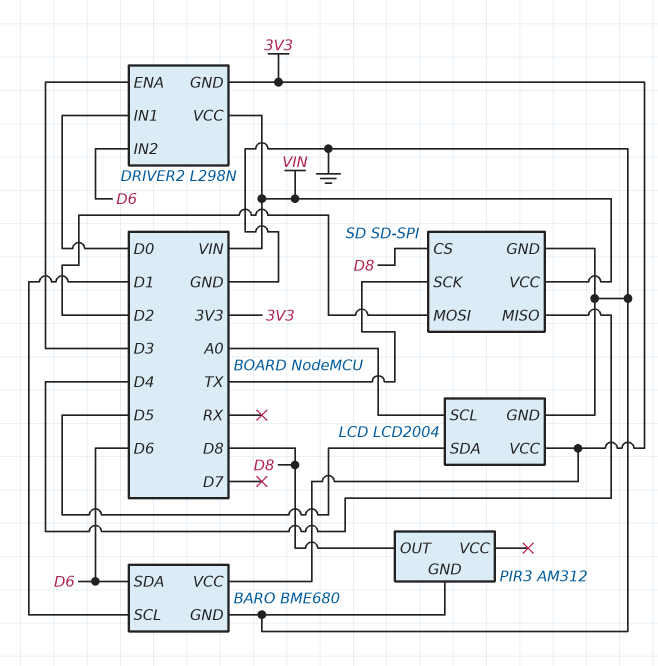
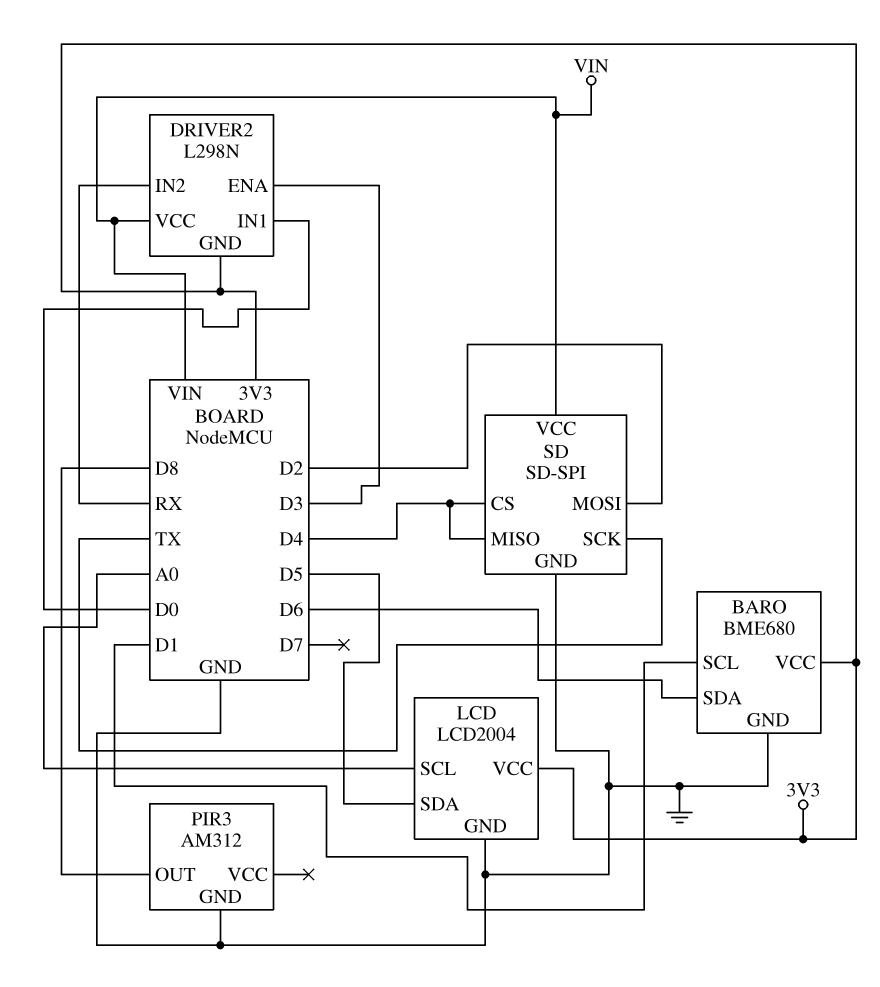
DRIVER2 pin IN2: D6 -> RX
SD pin CS: D8 -> D4

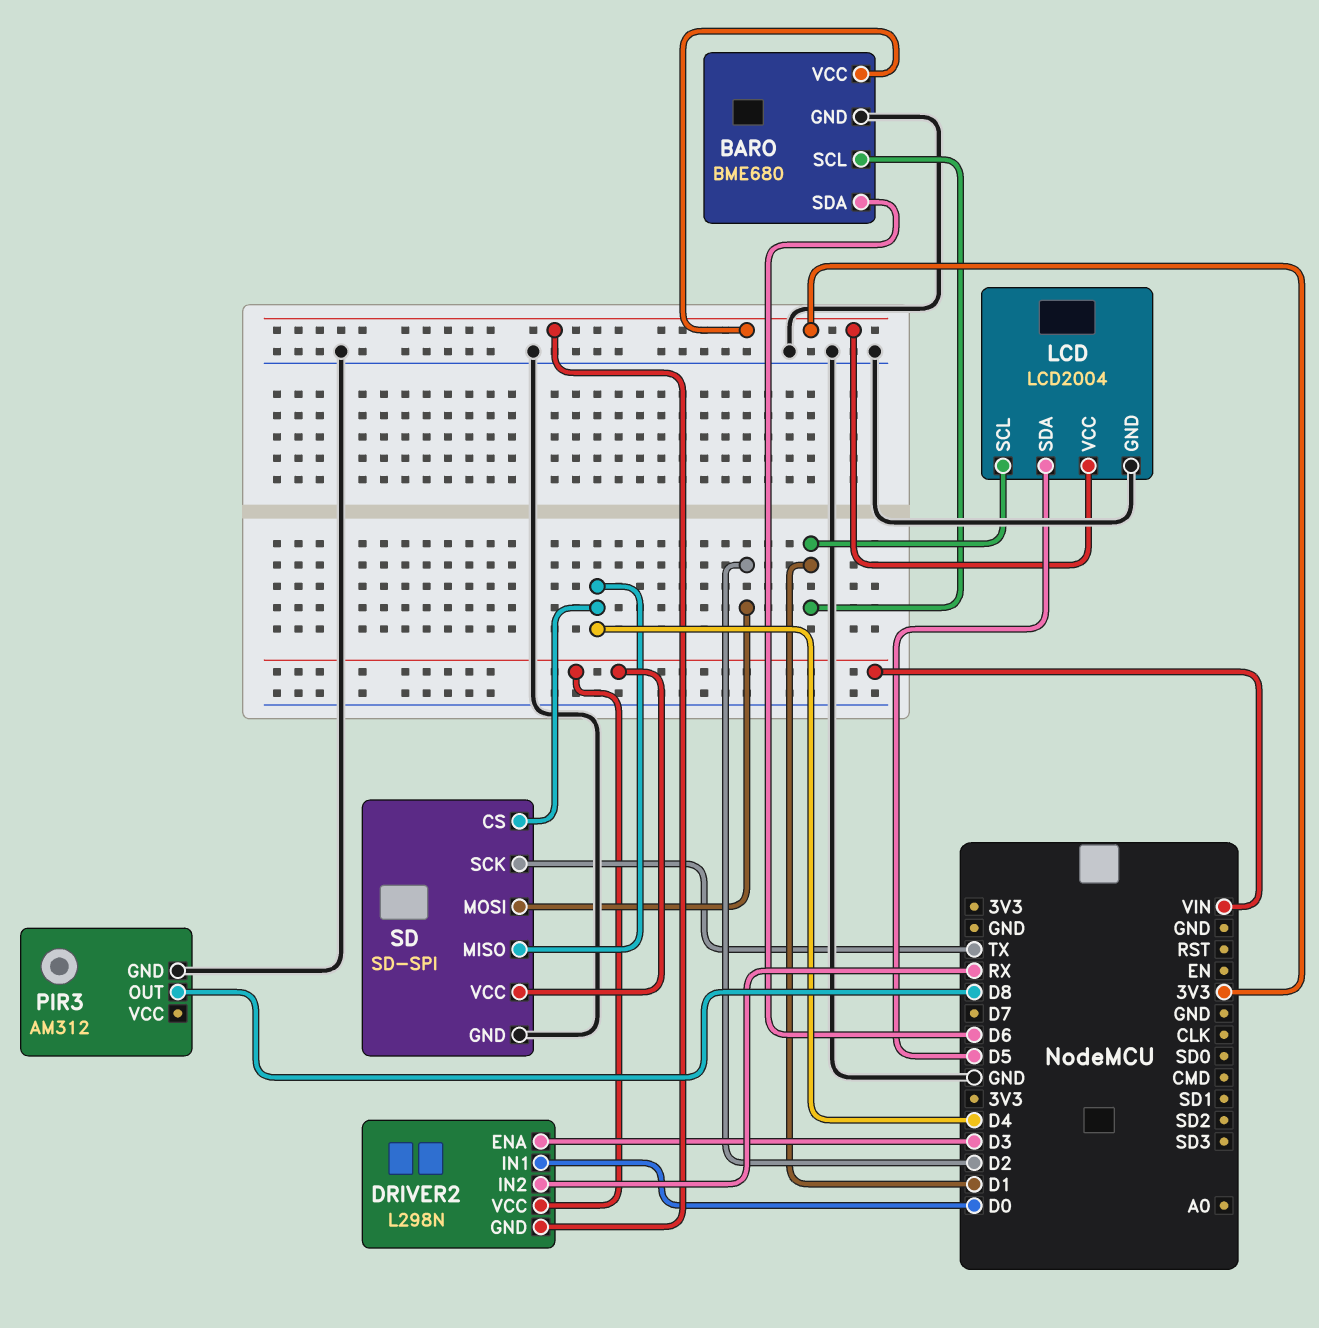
LCD pin SCL: A0 -> D1

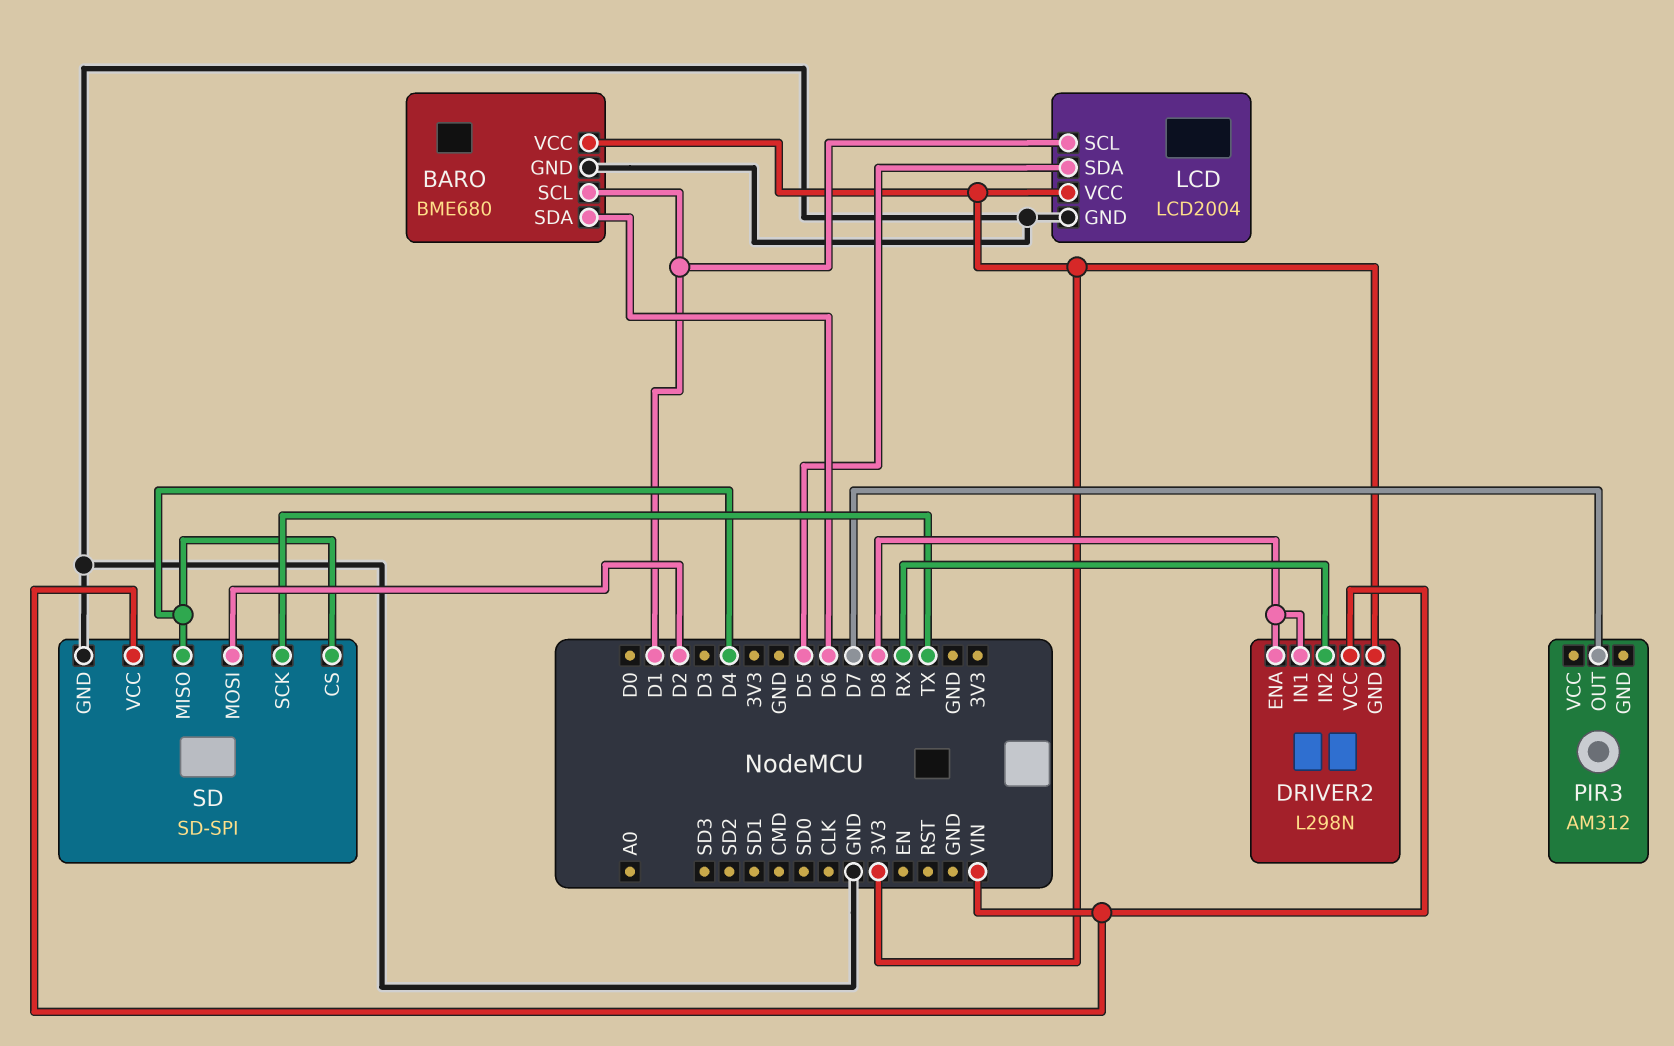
DRIVER2 pin ENA: D3 -> D8
DRIVER2 pin IN1: D0 -> D8
PIR3 pin GND: GND -> none
PIR3 pin OUT: D8 -> D7

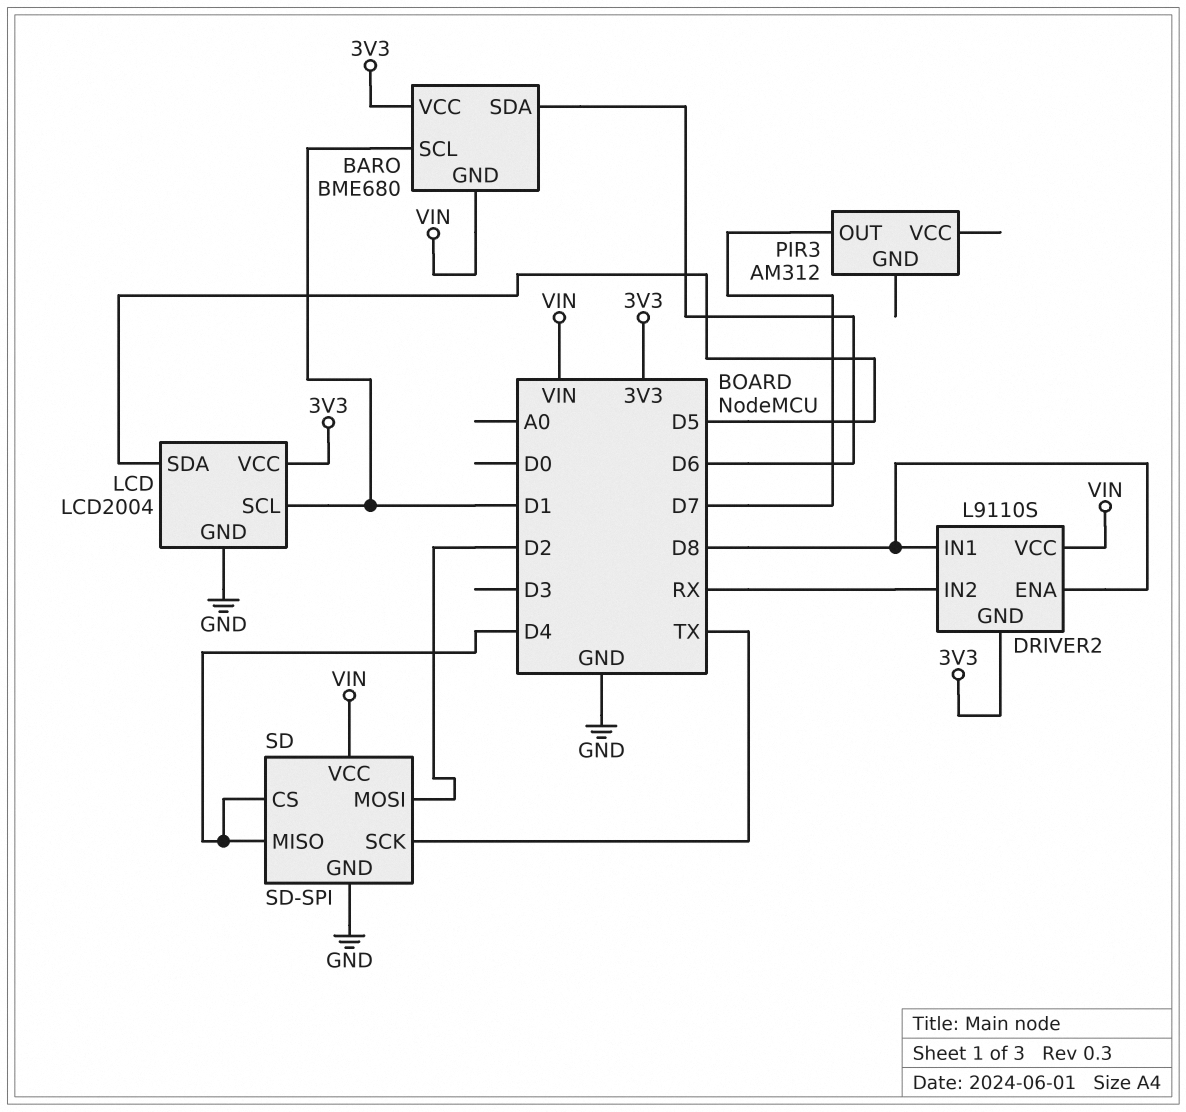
BARO pin GND: GND -> VIN
DRIVER2: L298N -> L9110S

